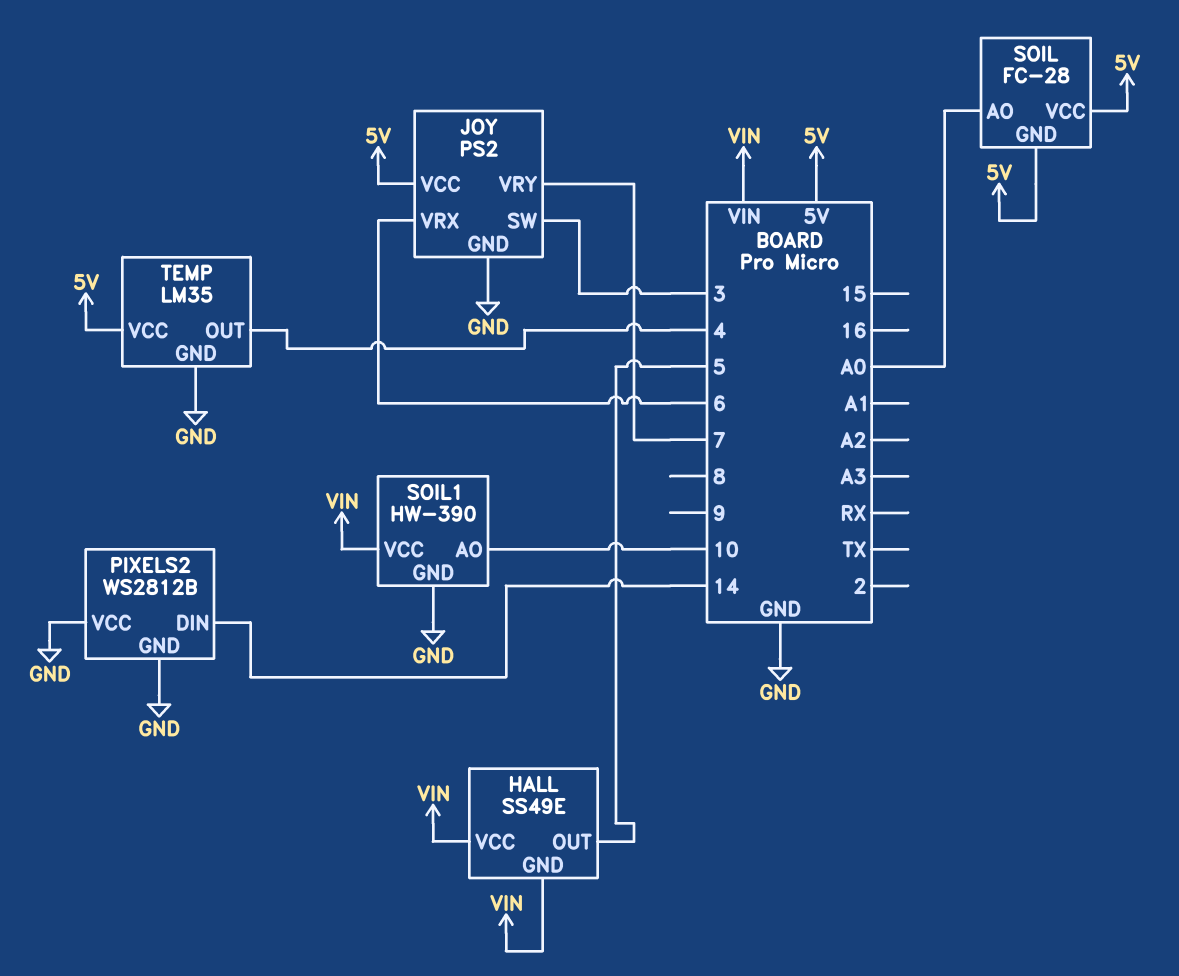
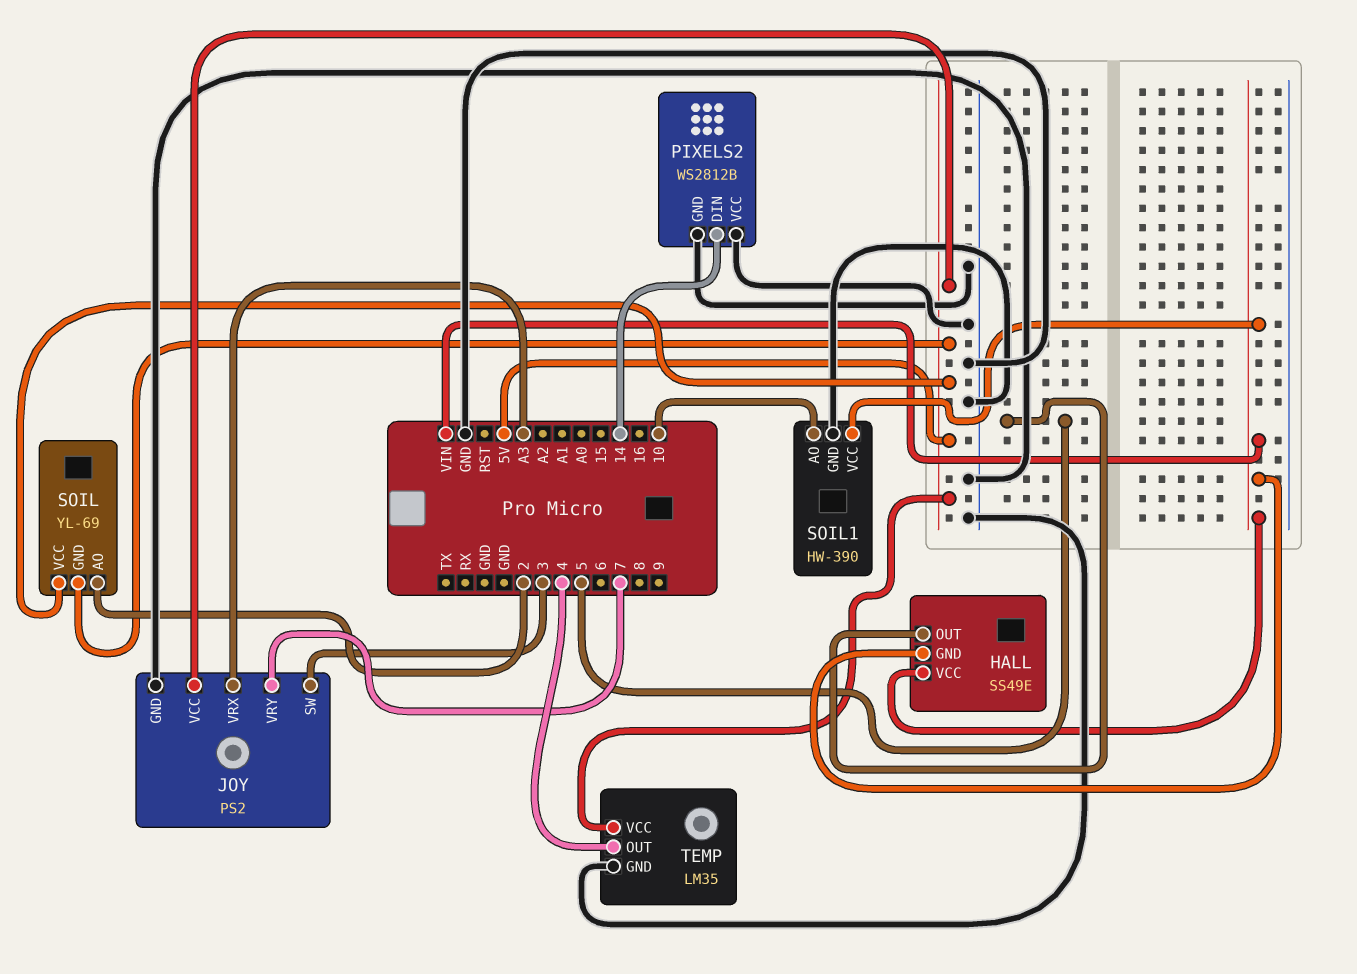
JOY pin VRX: 6 -> A3
SOIL: FC-28 -> YL-69
SOIL pin AO: A0 -> 2

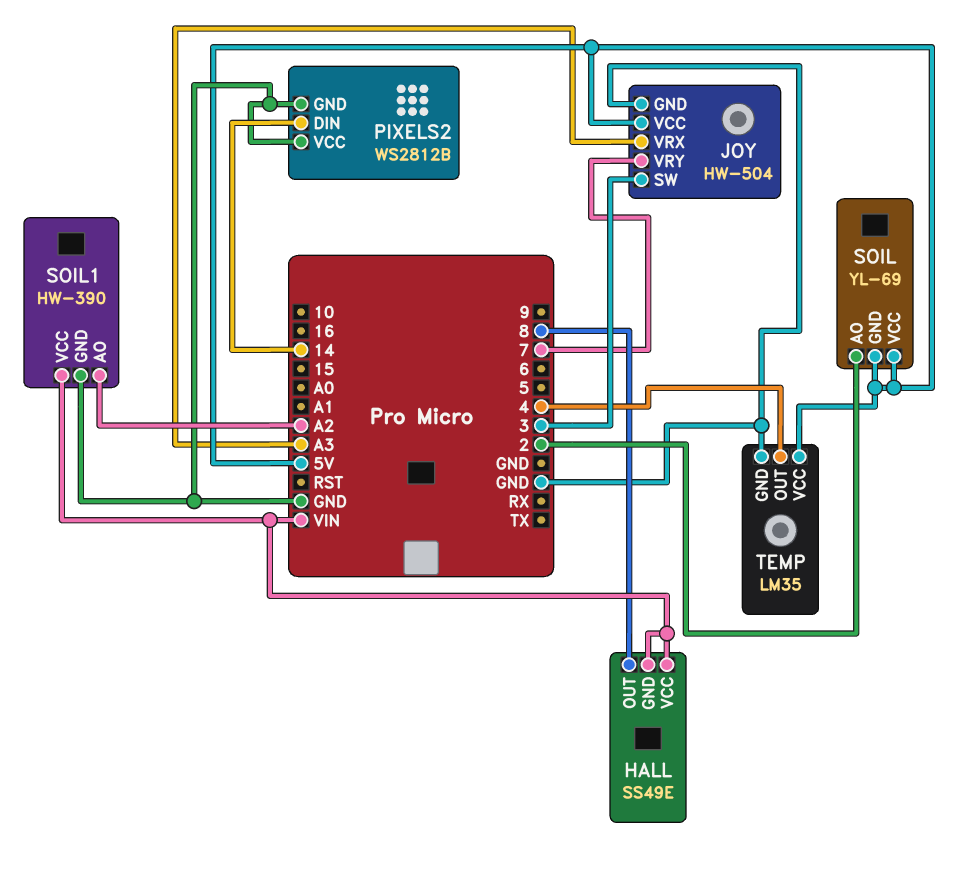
HALL pin OUT: 5 -> 8
JOY: PS2 -> HW-504
SOIL1 pin AO: 10 -> A2

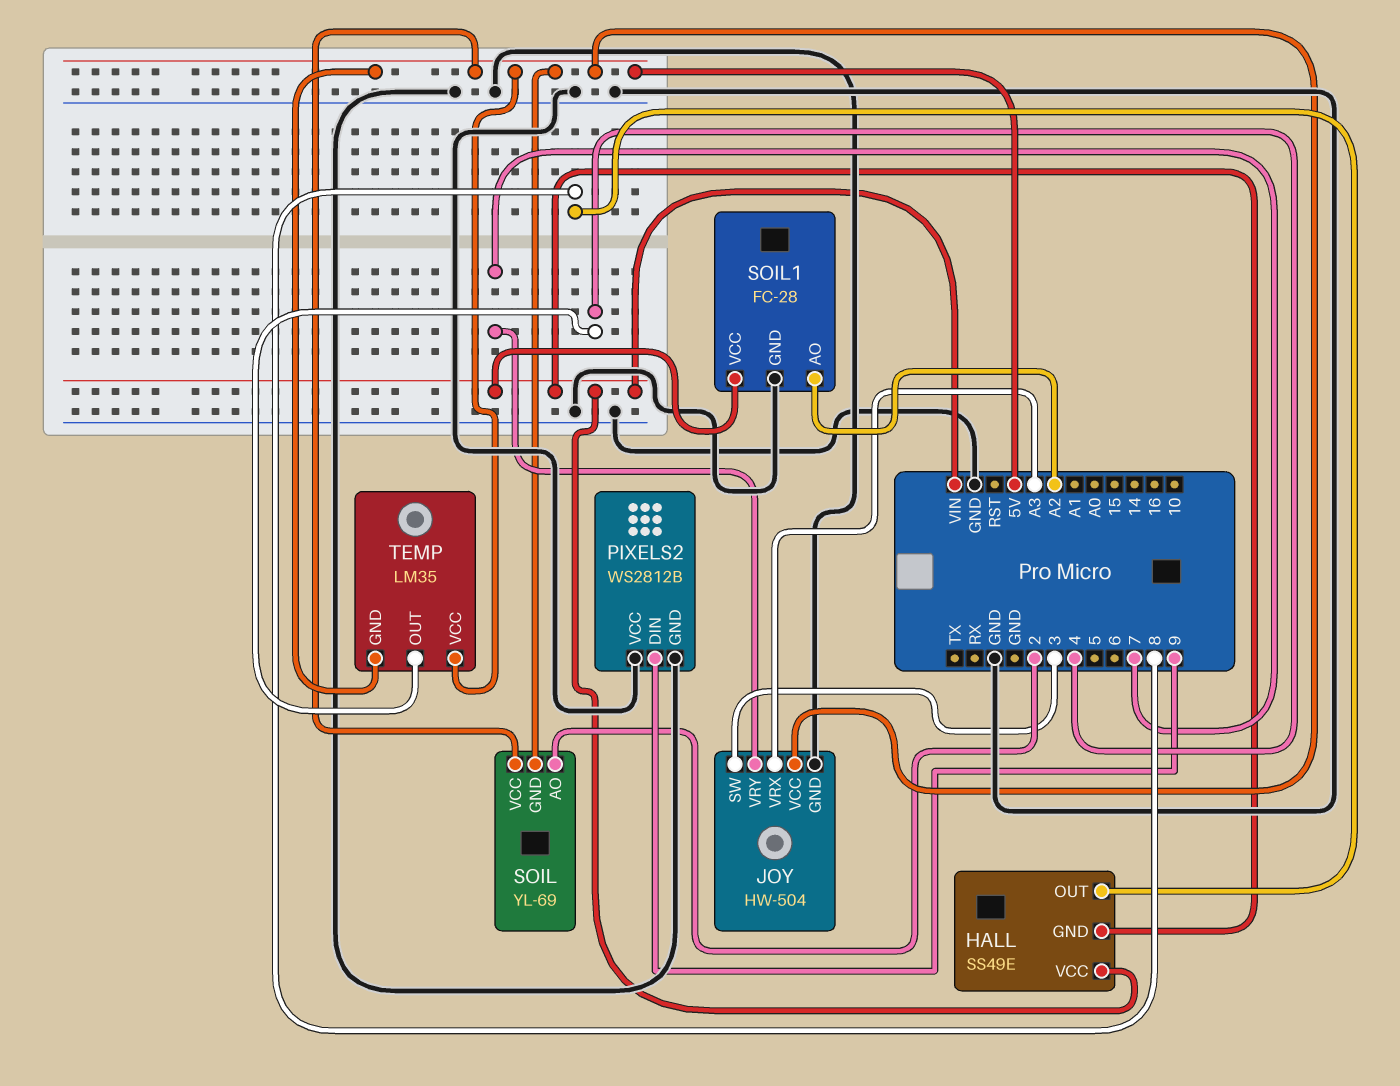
PIXELS2 pin DIN: 14 -> 9
SOIL1: HW-390 -> FC-28
TEMP pin GND: GND -> 5V

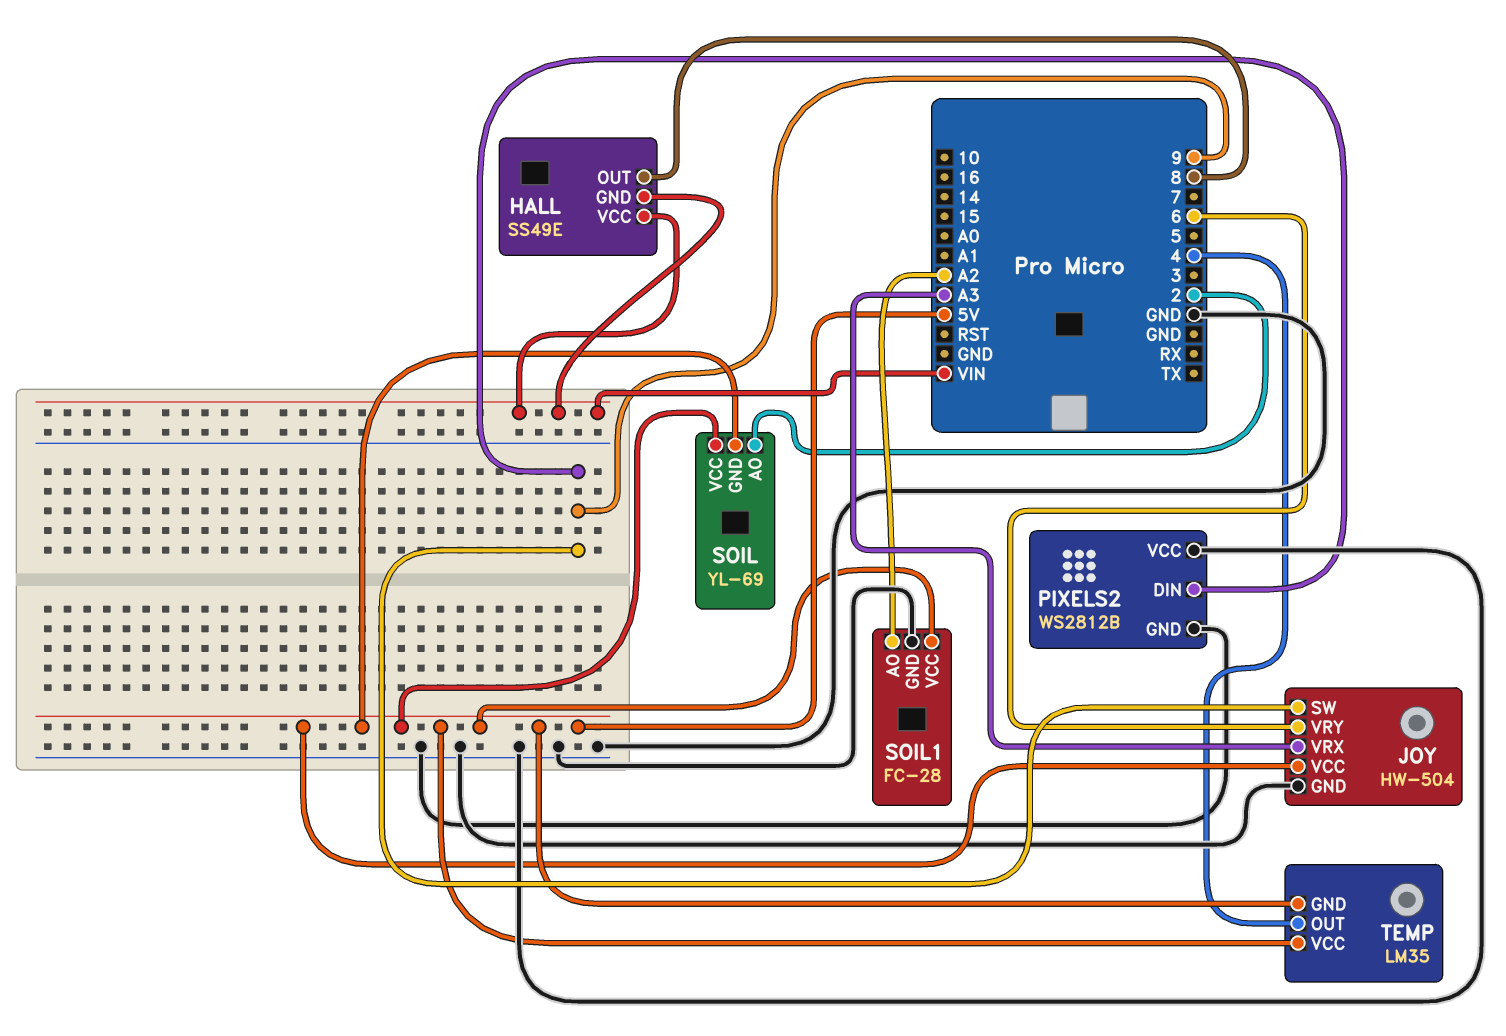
JOY pin SW: 3 -> 9
JOY pin VRY: 7 -> 6
SOIL1 pin VCC: VIN -> 5V

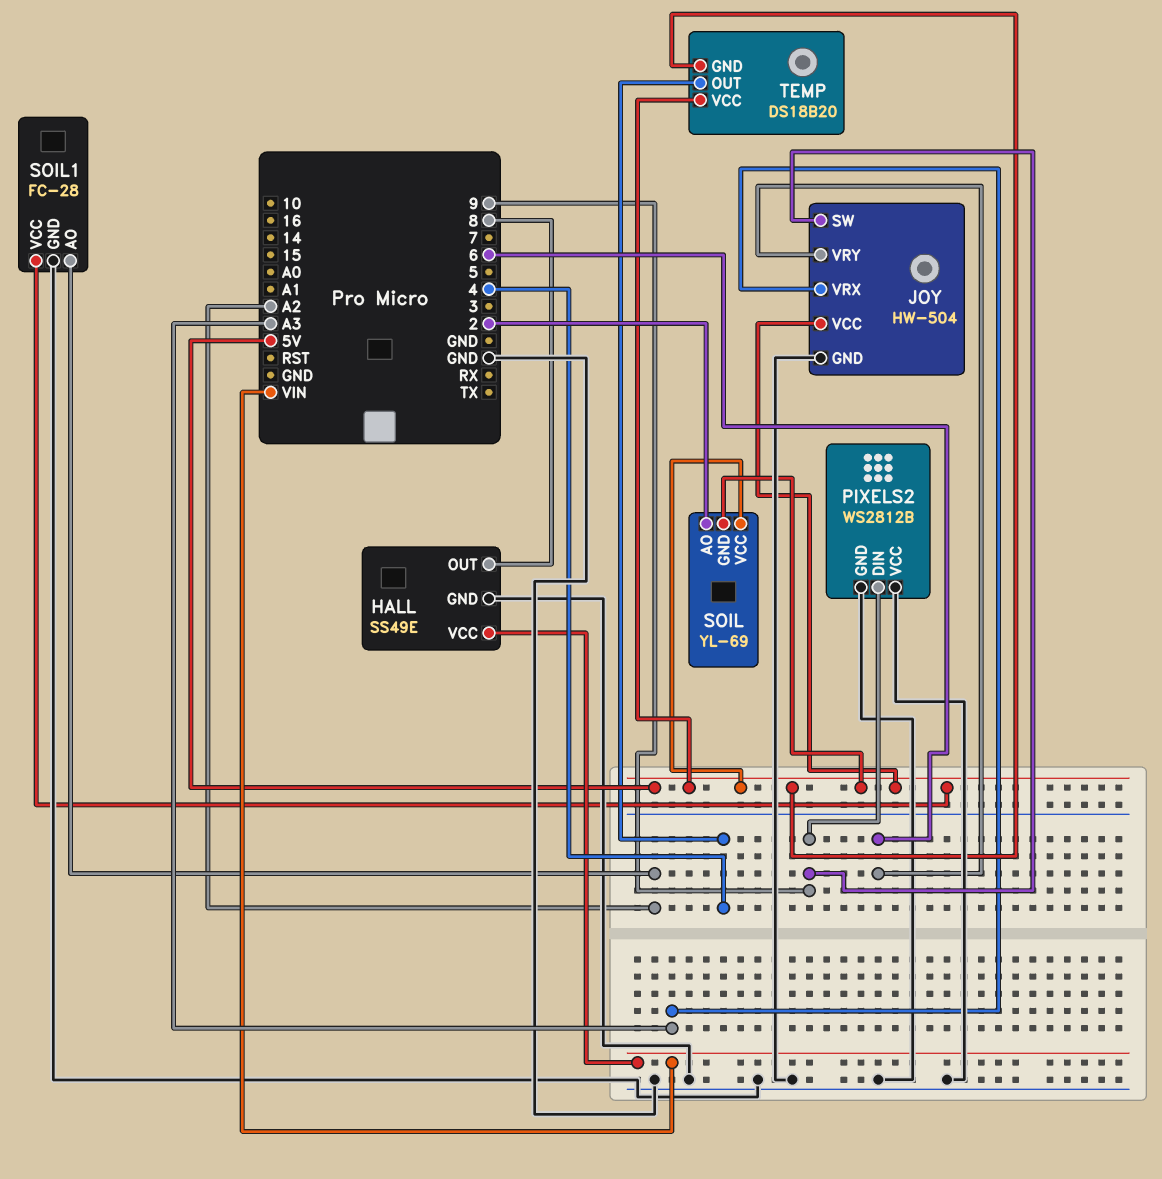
HALL pin GND: VIN -> GND
TEMP: LM35 -> DS18B20

